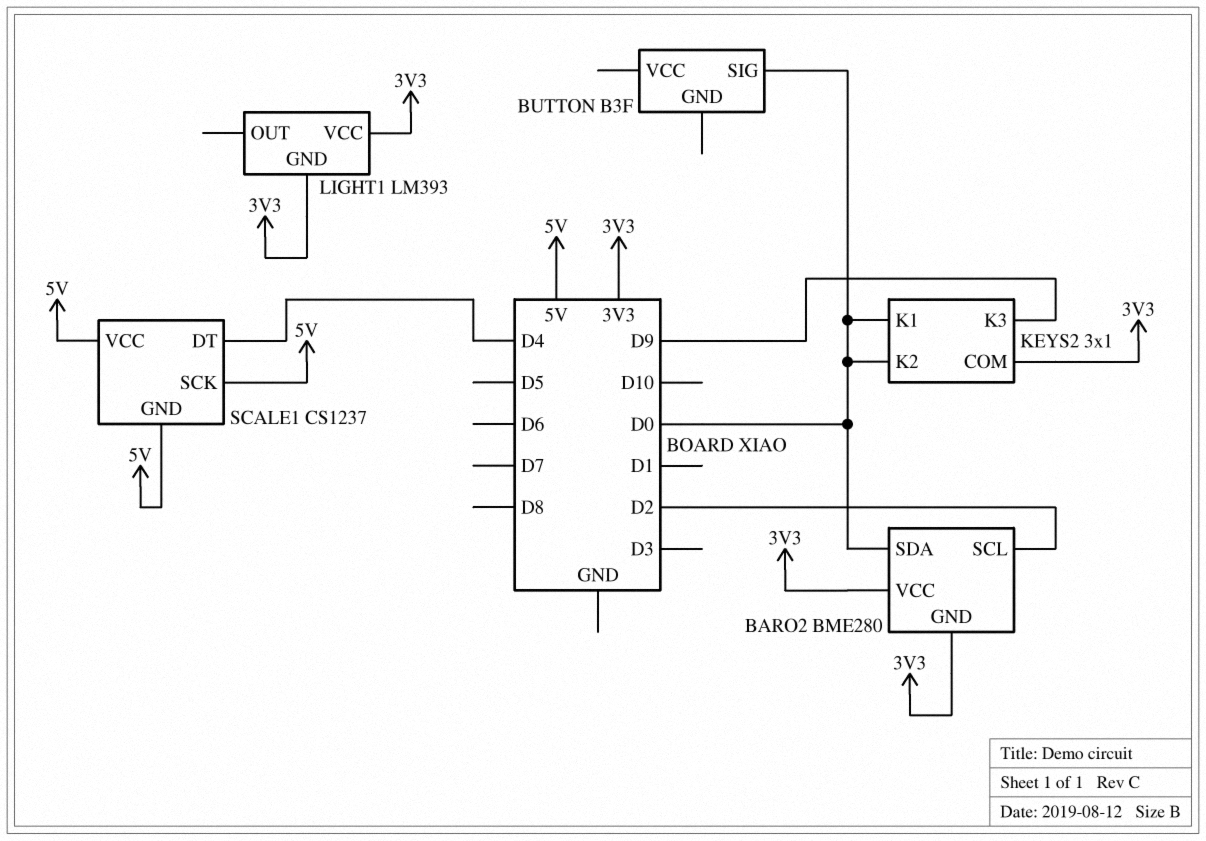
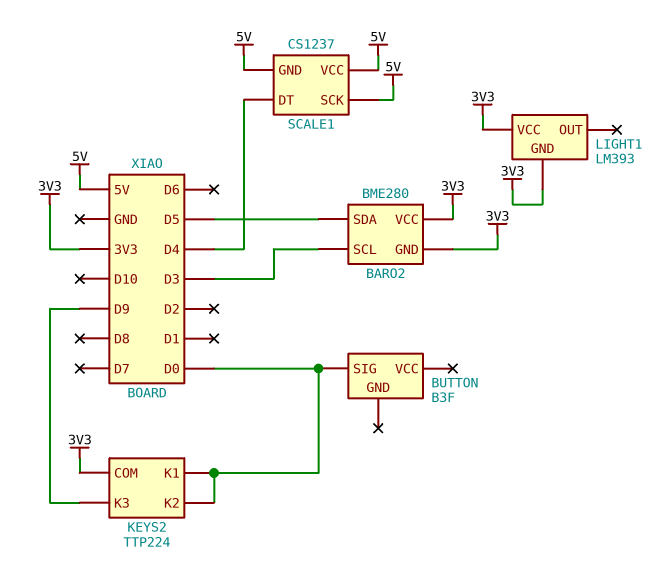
BARO2 pin SCL: D2 -> D3
BARO2 pin SDA: D0 -> D5
KEYS2: 3x1 -> TTP224

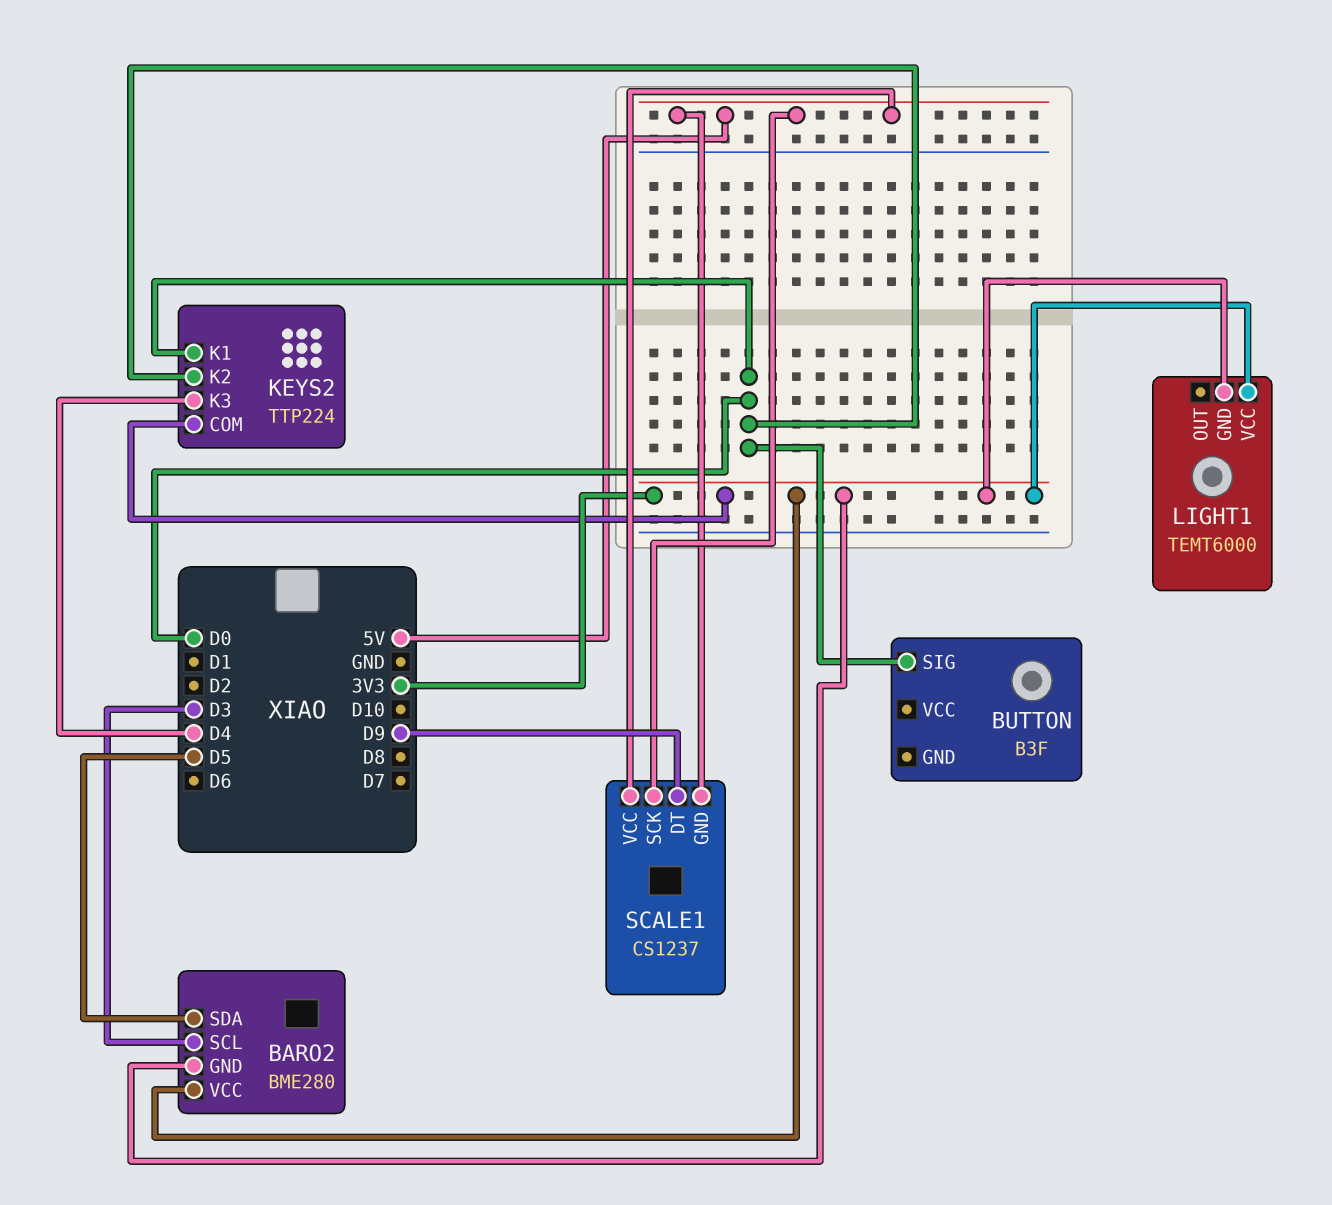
KEYS2 pin K3: D9 -> D4
LIGHT1: LM393 -> TEMT6000
SCALE1 pin DT: D4 -> D9

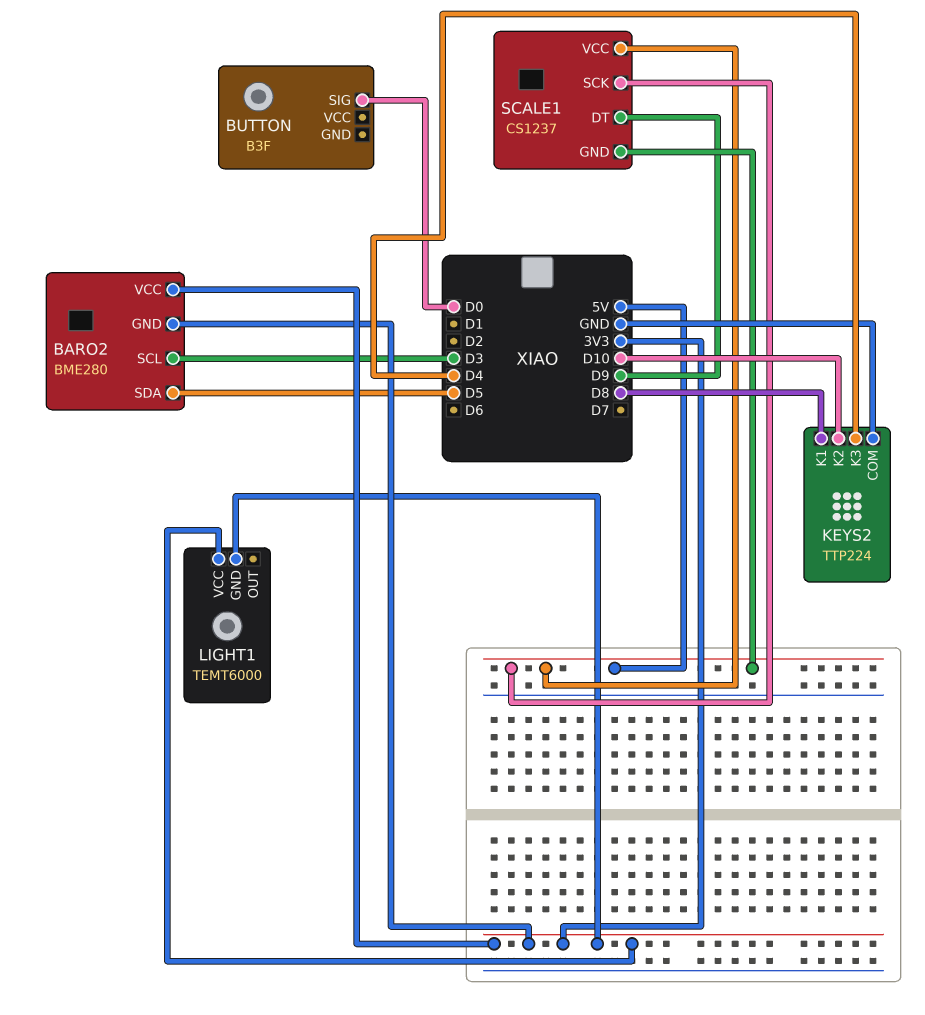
KEYS2 pin COM: 3V3 -> GND
KEYS2 pin K1: D0 -> D8
KEYS2 pin K2: D0 -> D10

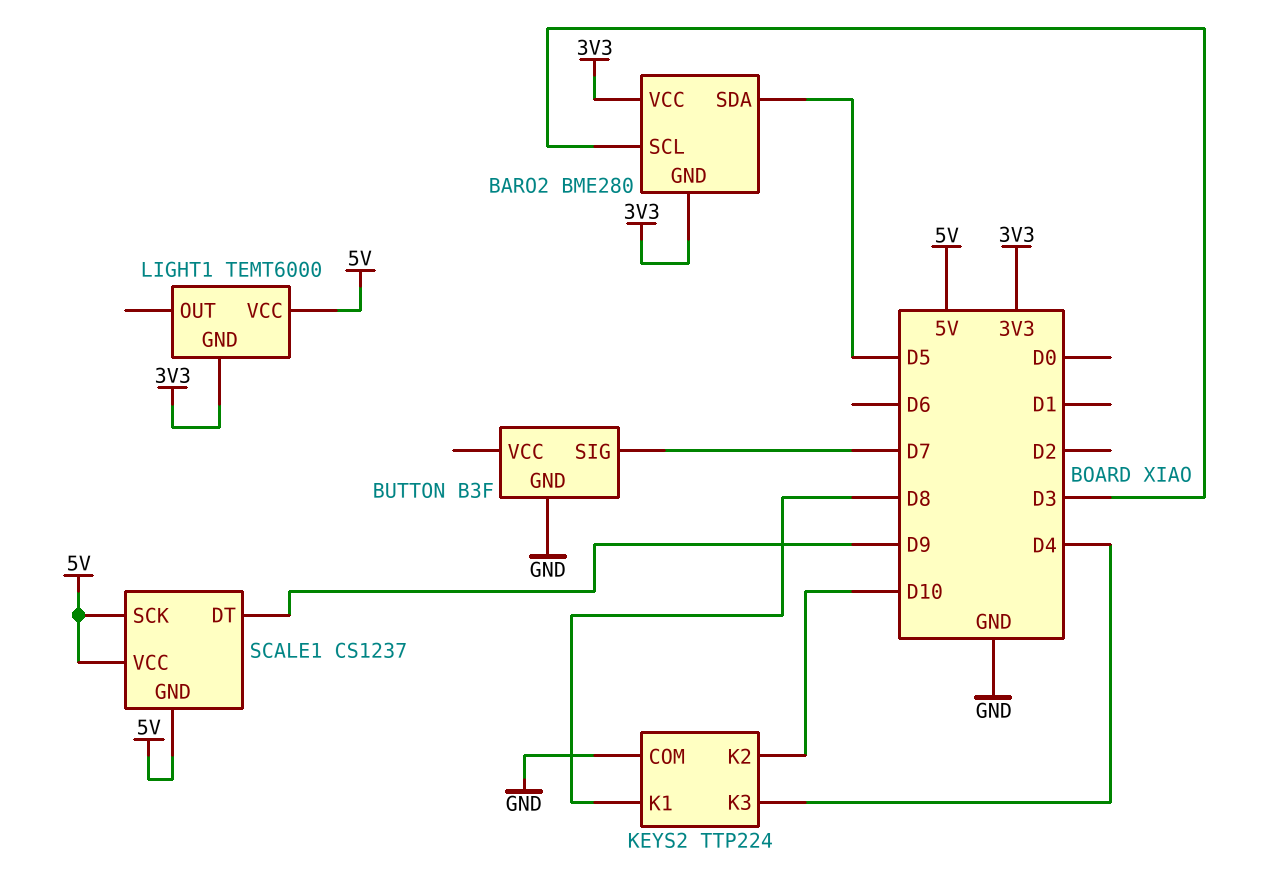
BUTTON pin GND: none -> GND
BUTTON pin SIG: D0 -> D7
LIGHT1 pin VCC: 3V3 -> 5V

